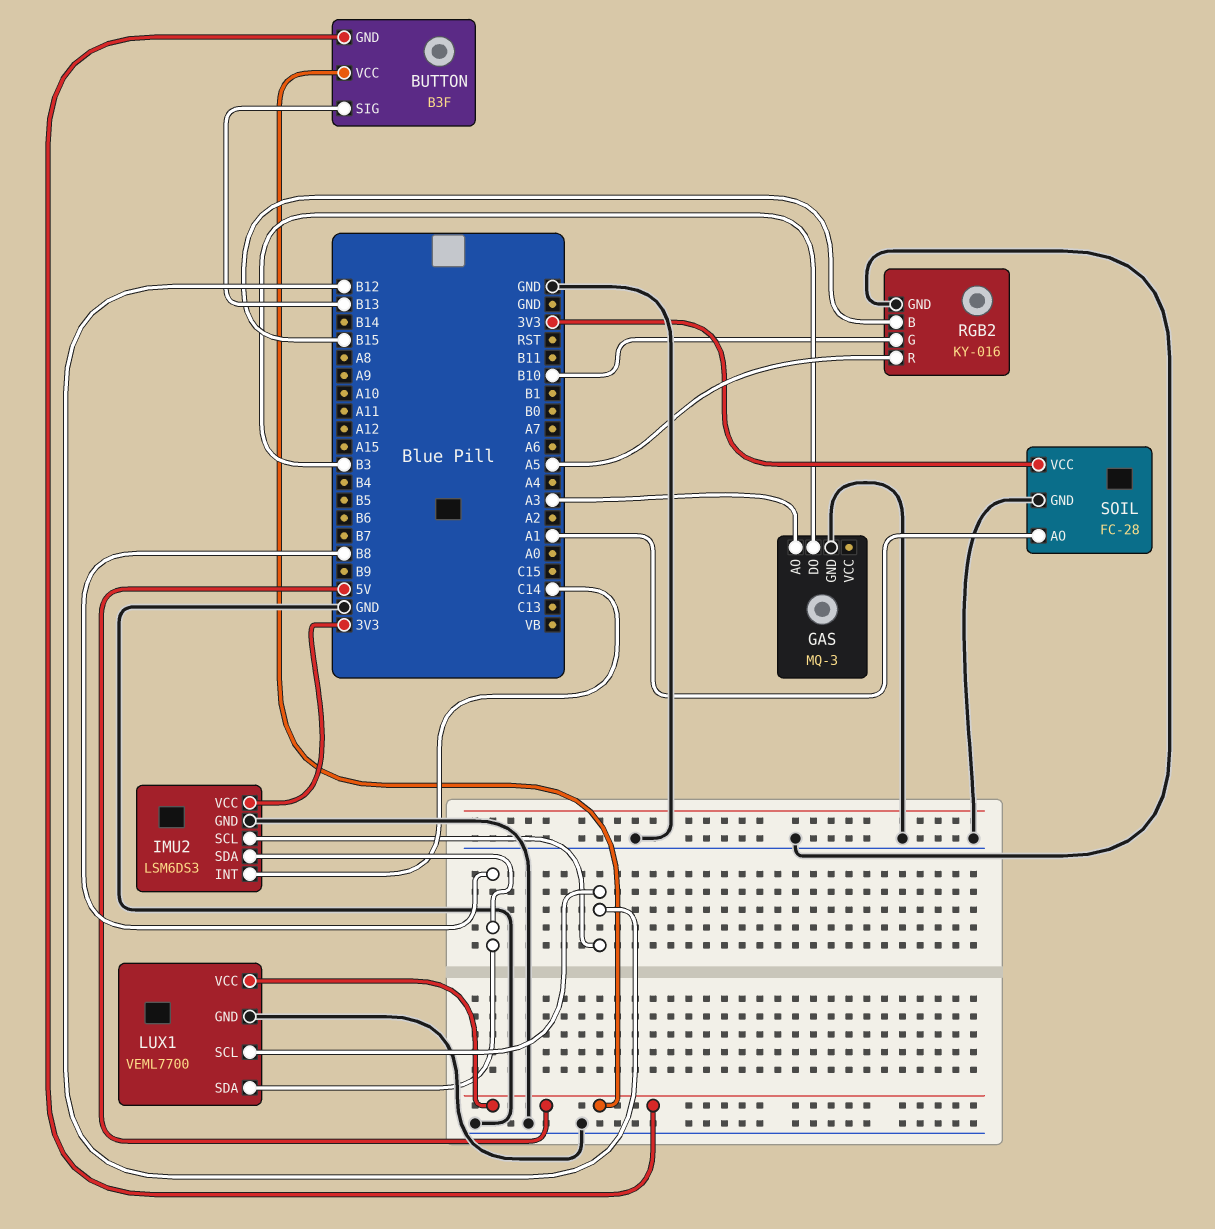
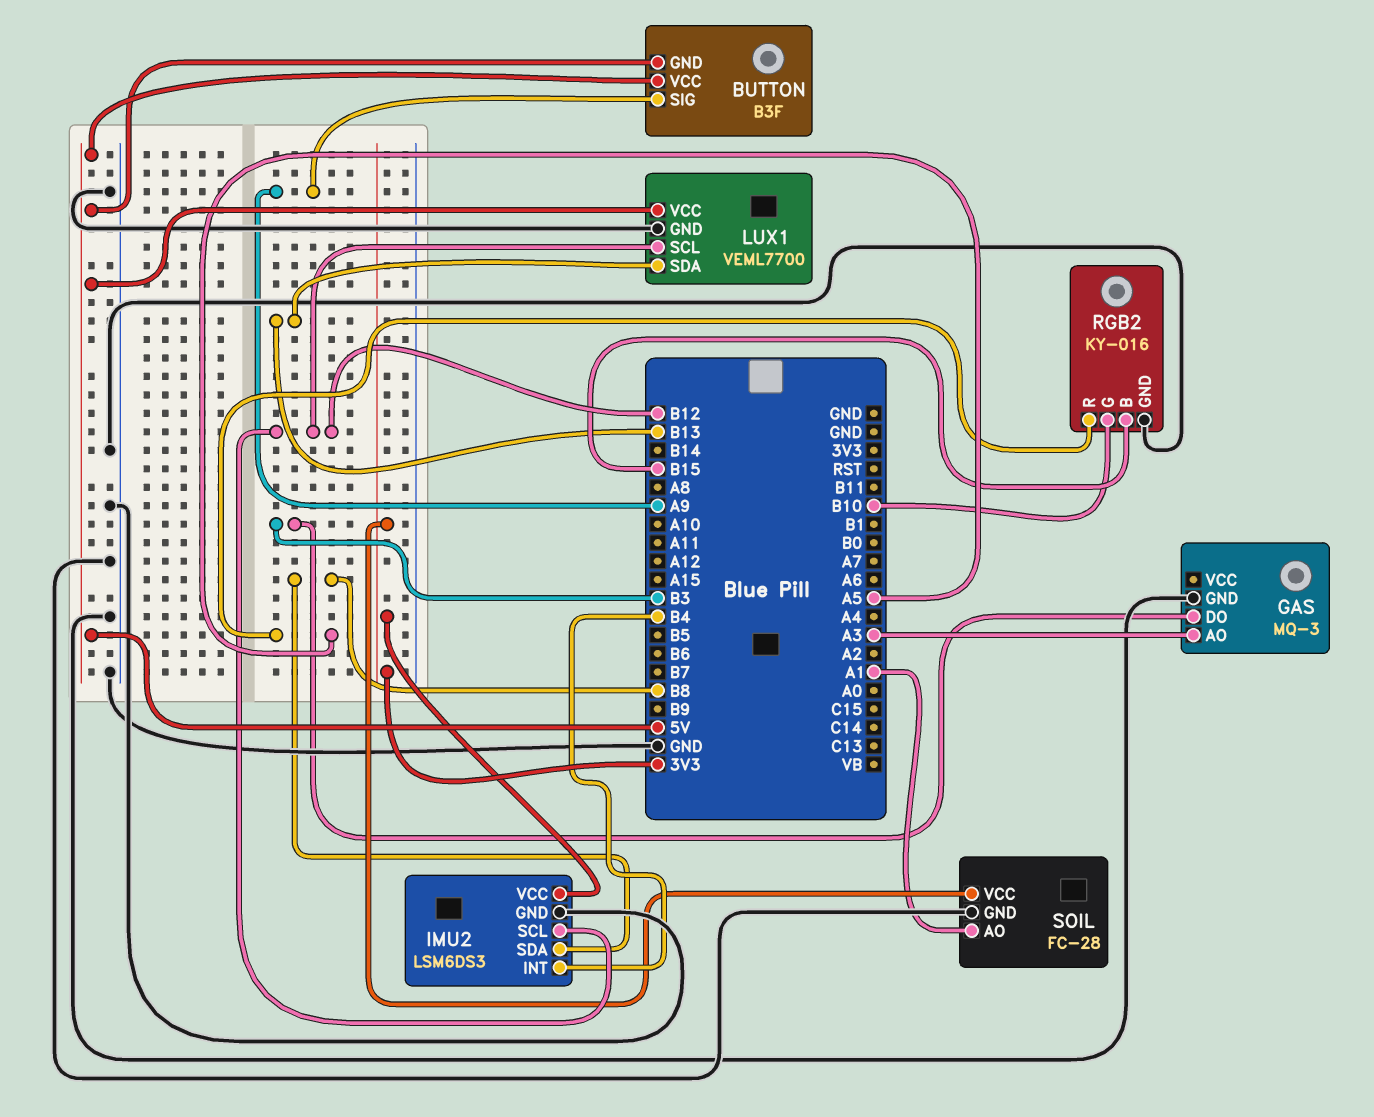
BUTTON pin SIG: B13 -> A9
IMU2 pin INT: C14 -> B4
LUX1 pin SDA: B8 -> B13

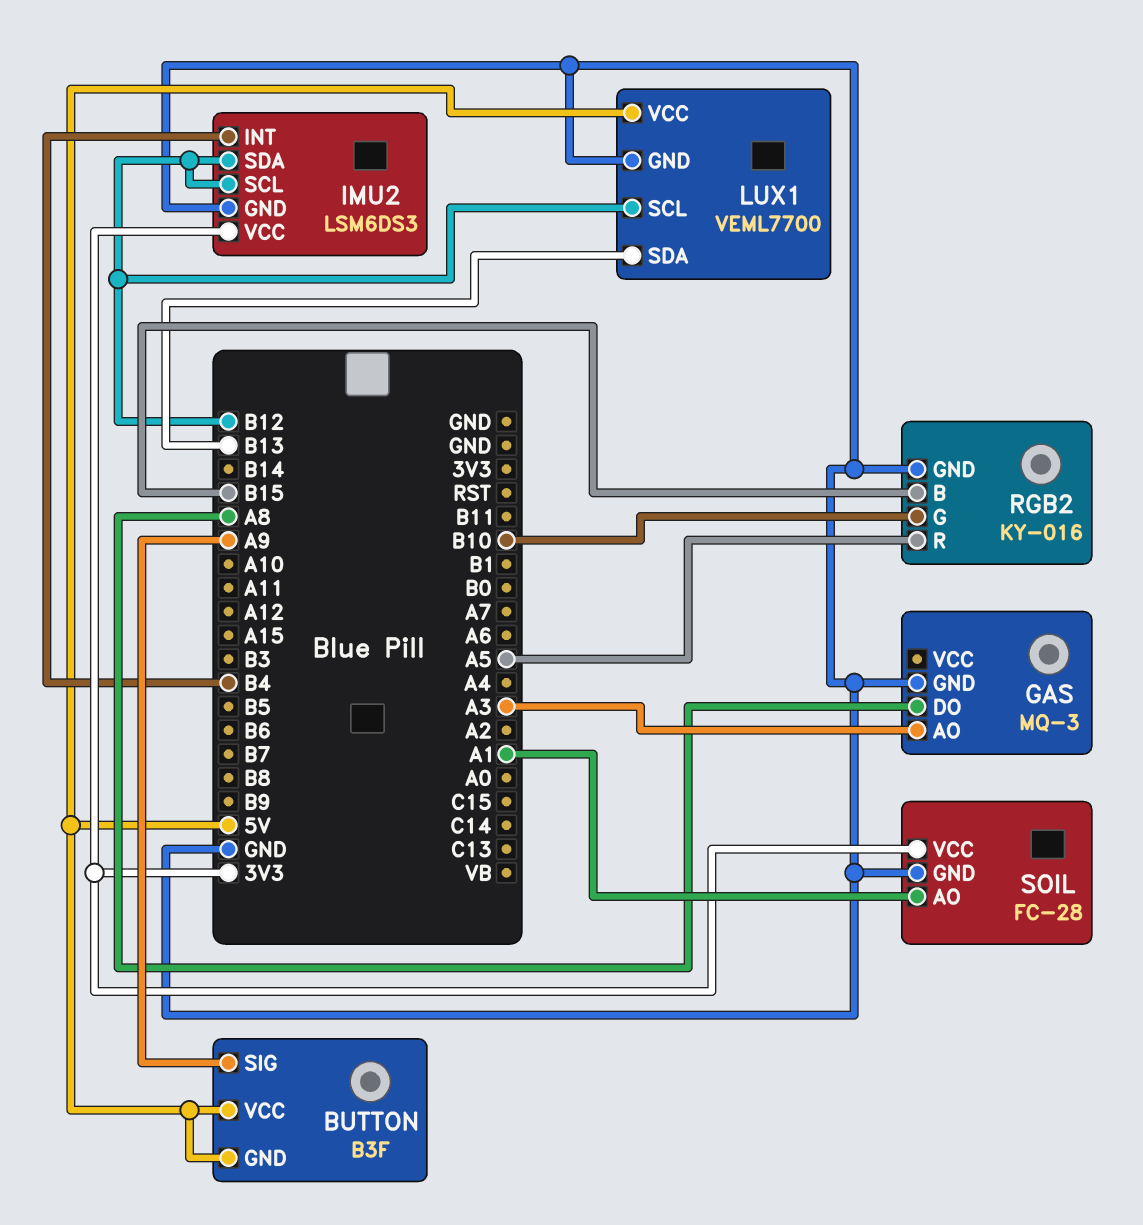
GAS pin DO: B3 -> A8
IMU2 pin SDA: B8 -> B12

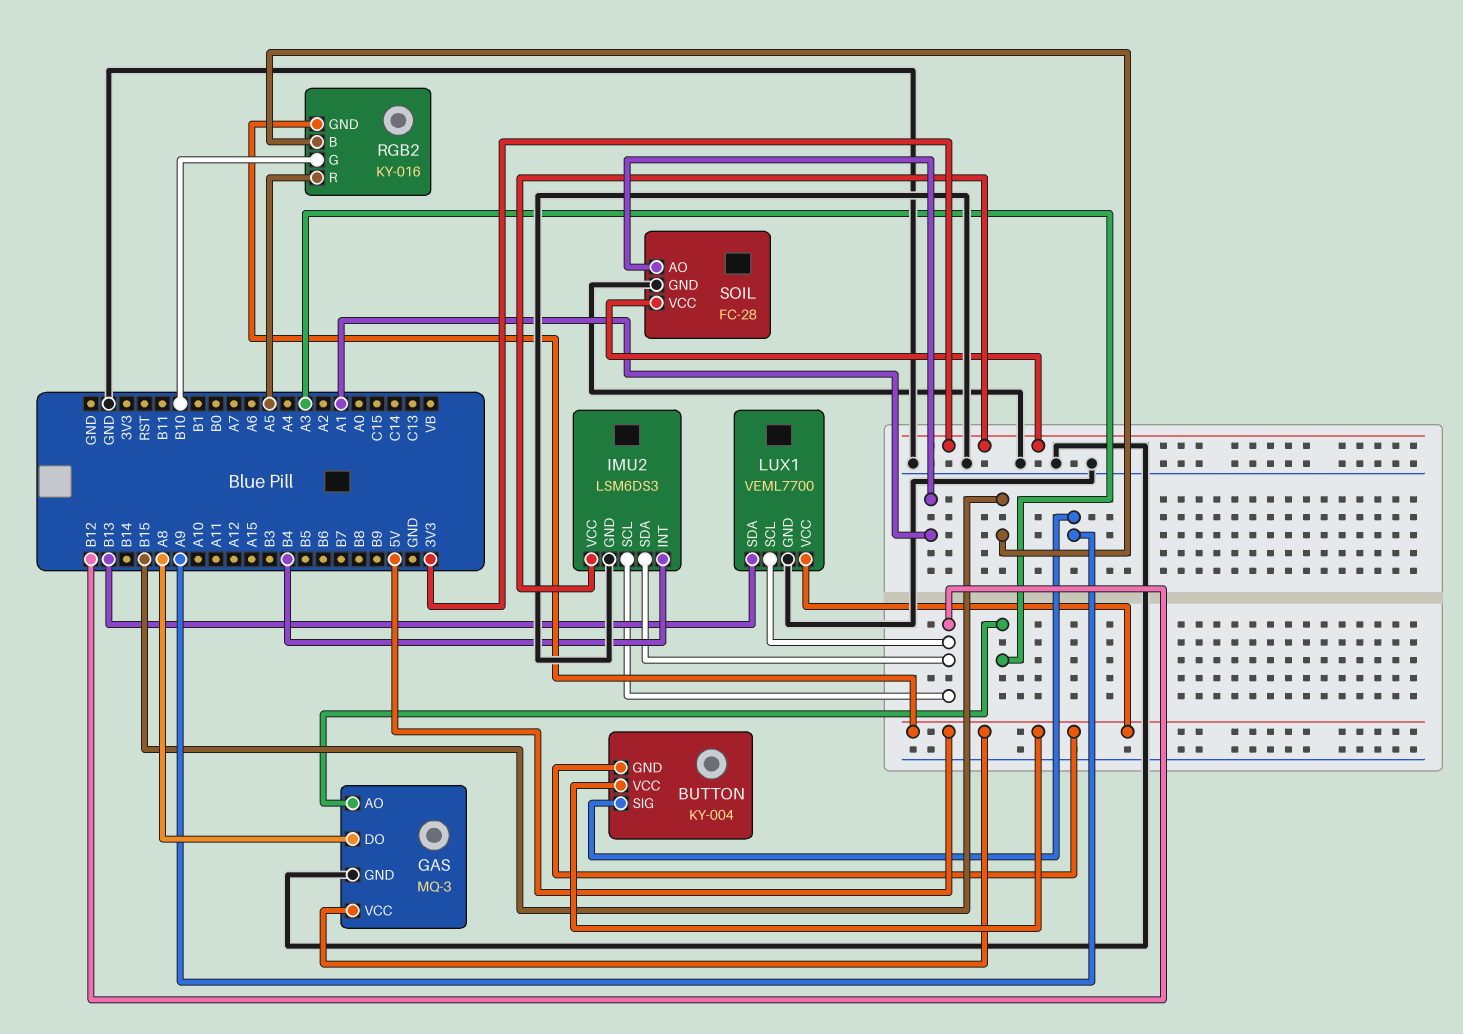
BUTTON: B3F -> KY-004
GAS pin VCC: none -> 5V
RGB2 pin GND: GND -> 5V

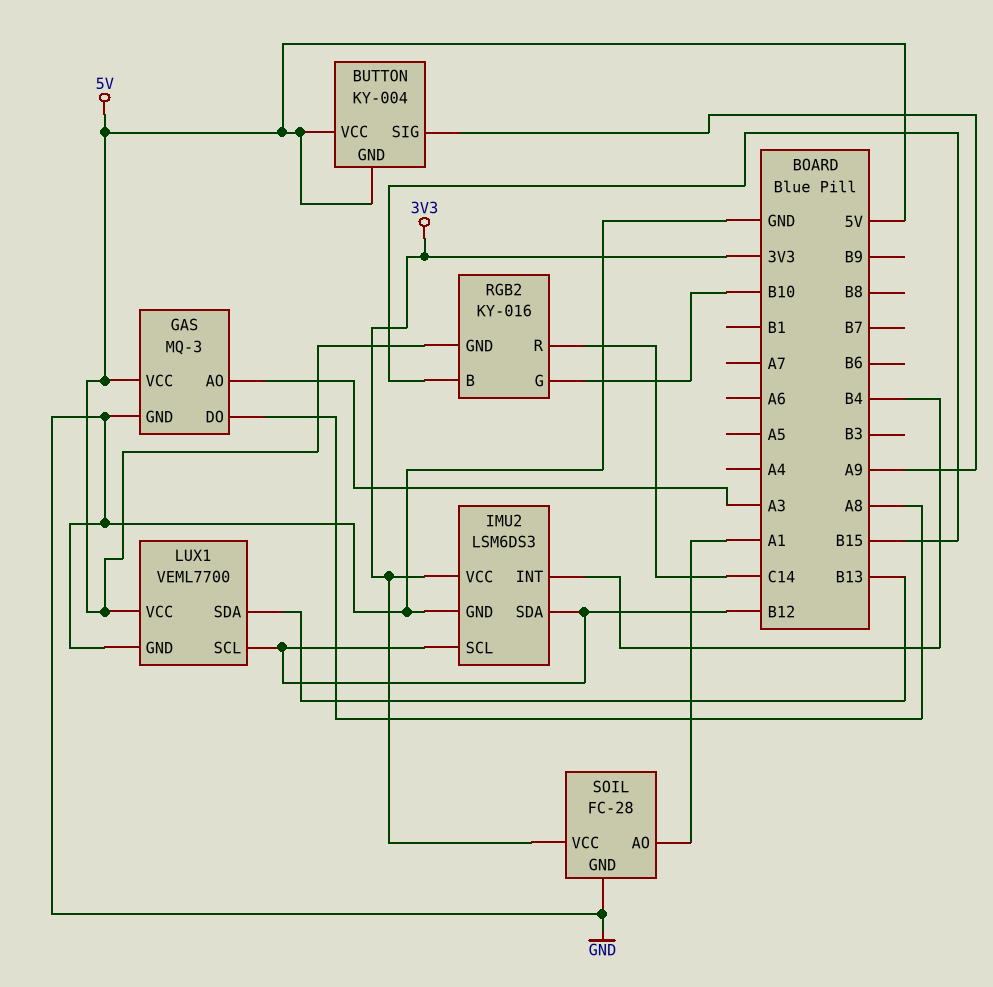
RGB2 pin R: A5 -> C14

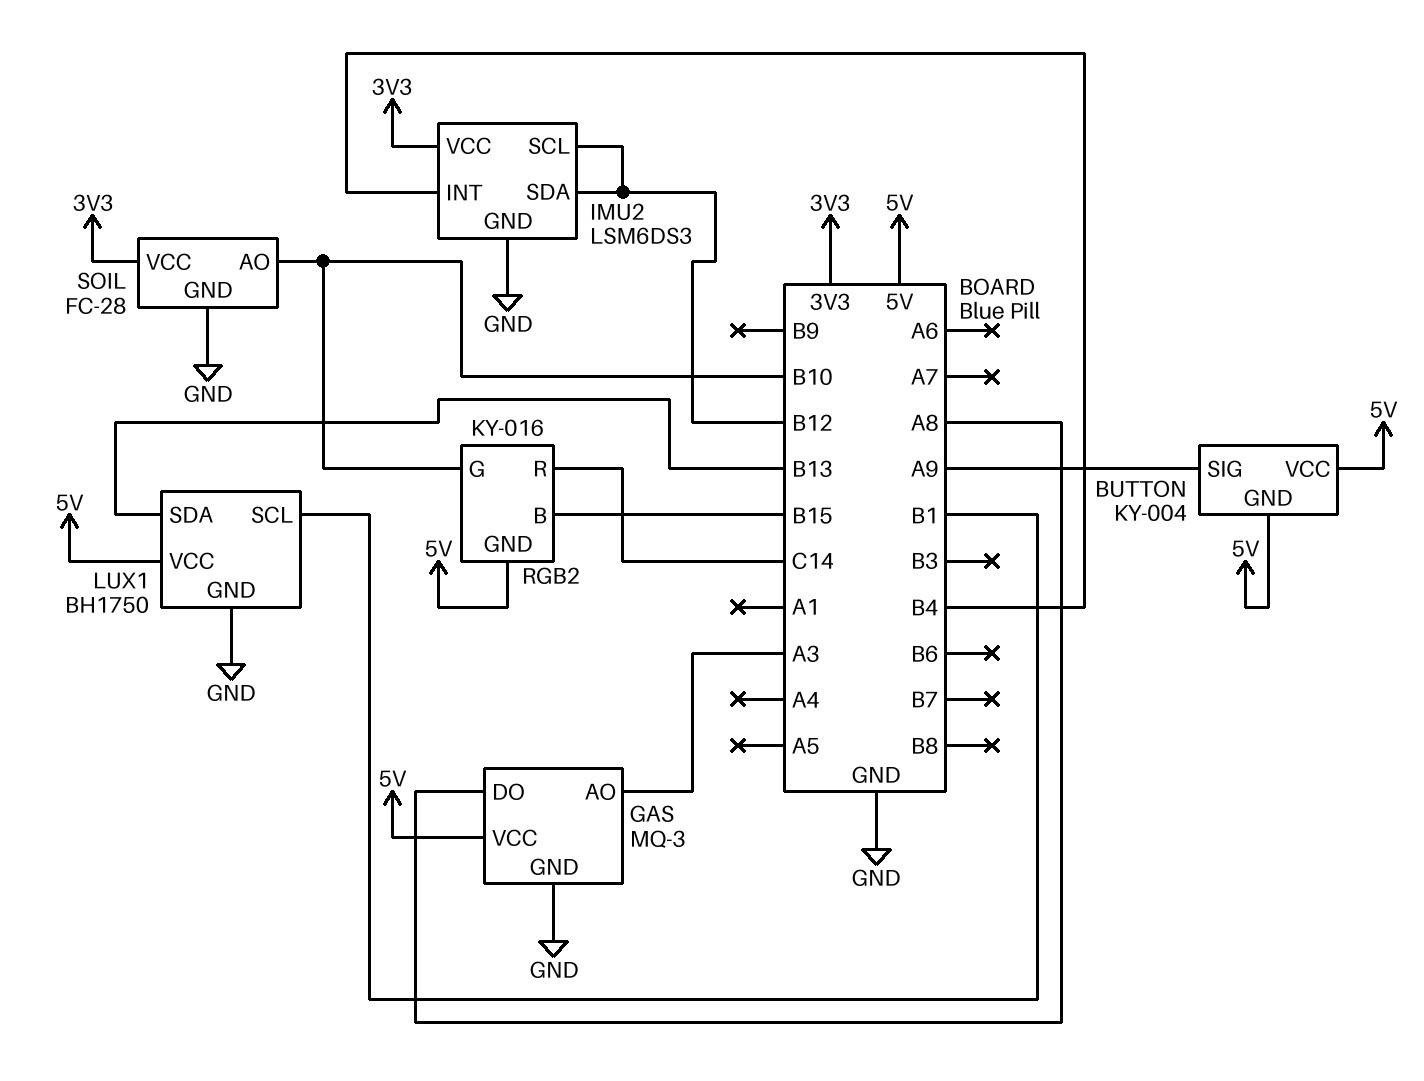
LUX1: VEML7700 -> BH1750
LUX1 pin SCL: B12 -> B1
SOIL pin AO: A1 -> B10

